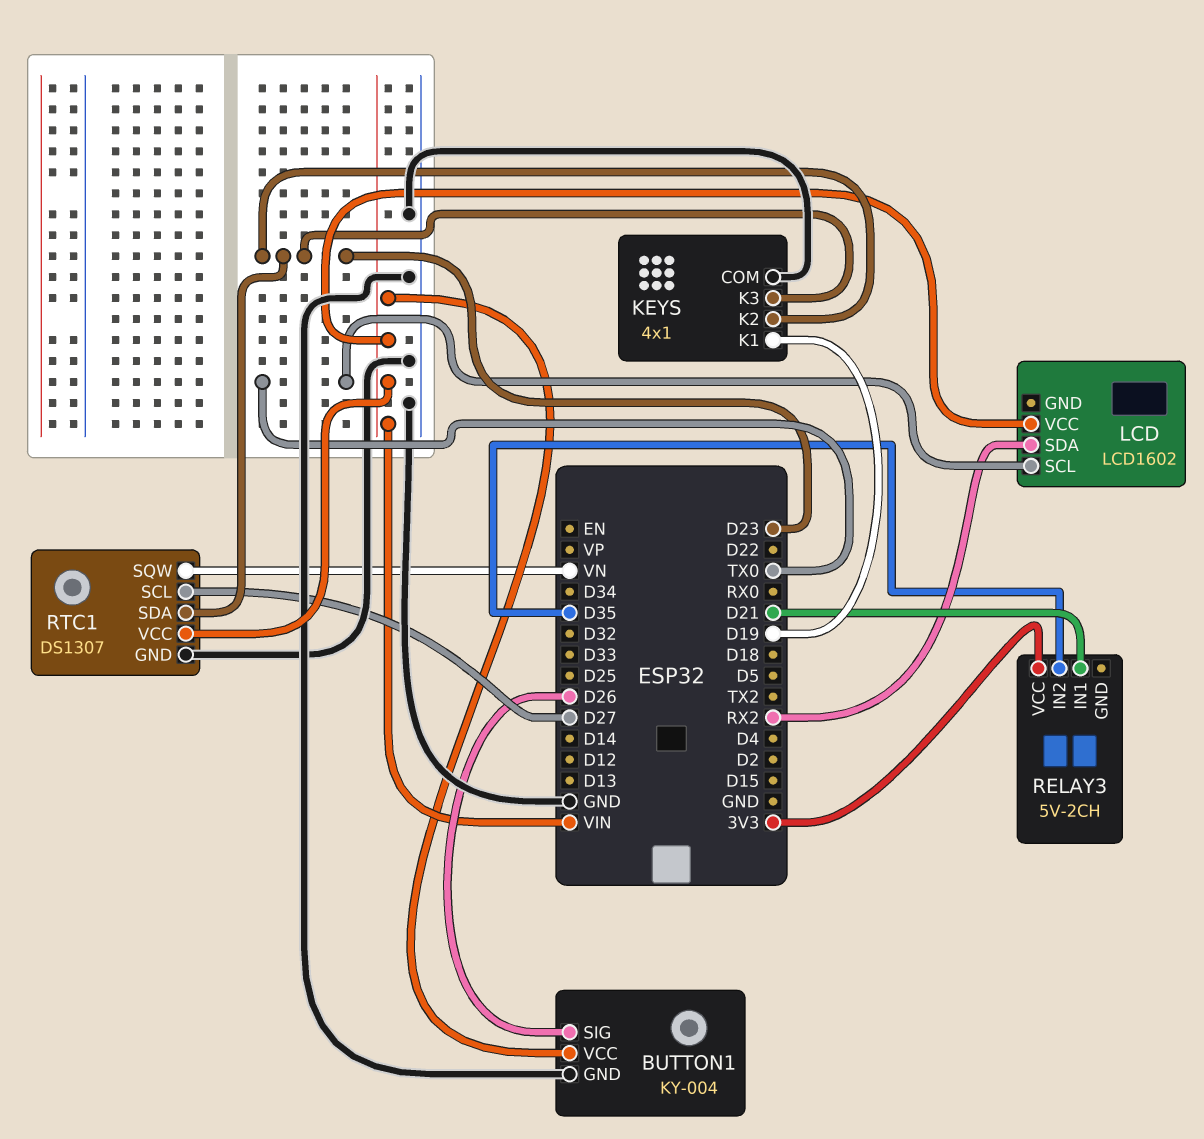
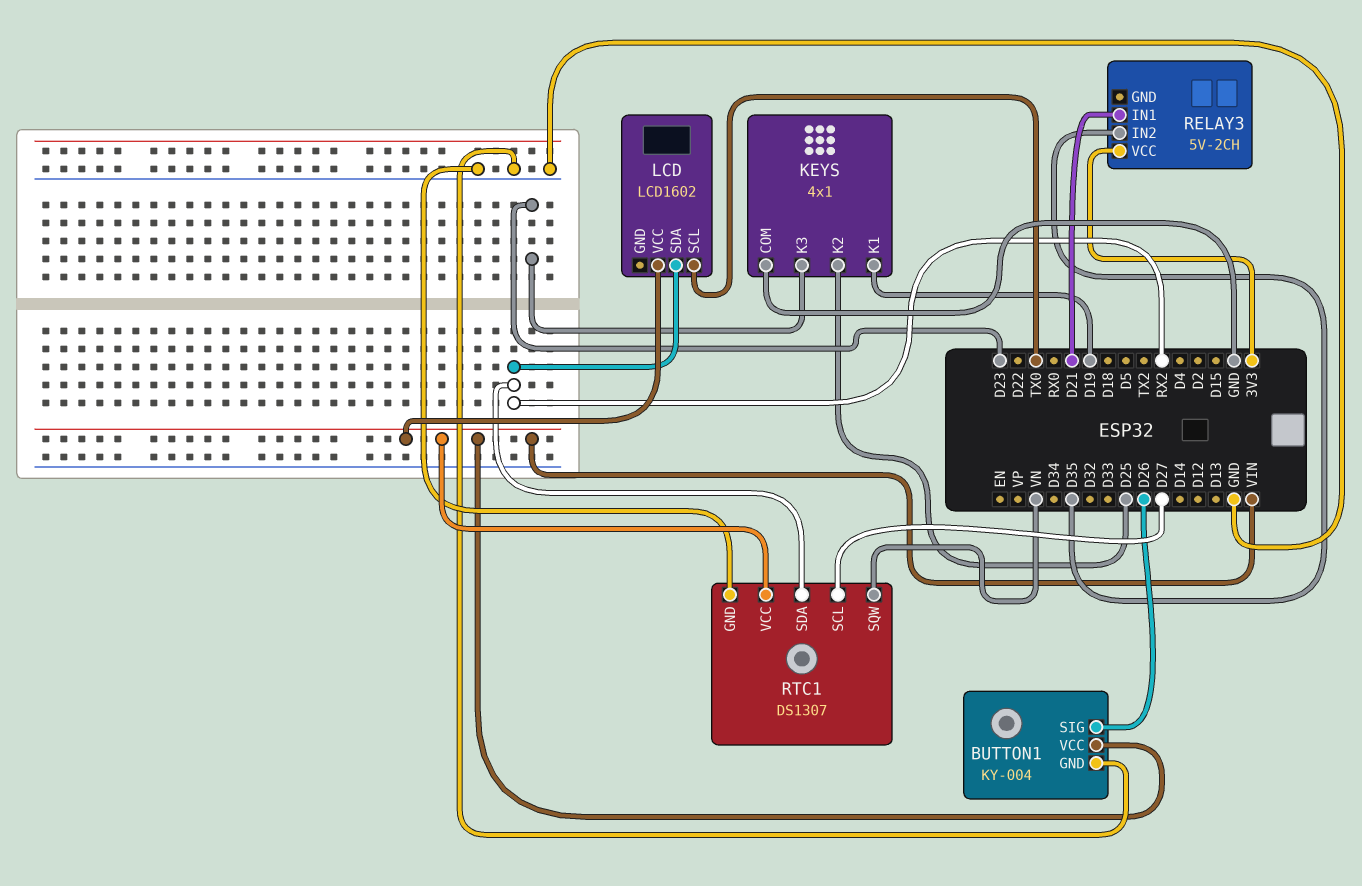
KEYS pin K2: D23 -> D25
RTC1 pin SDA: D23 -> RX2

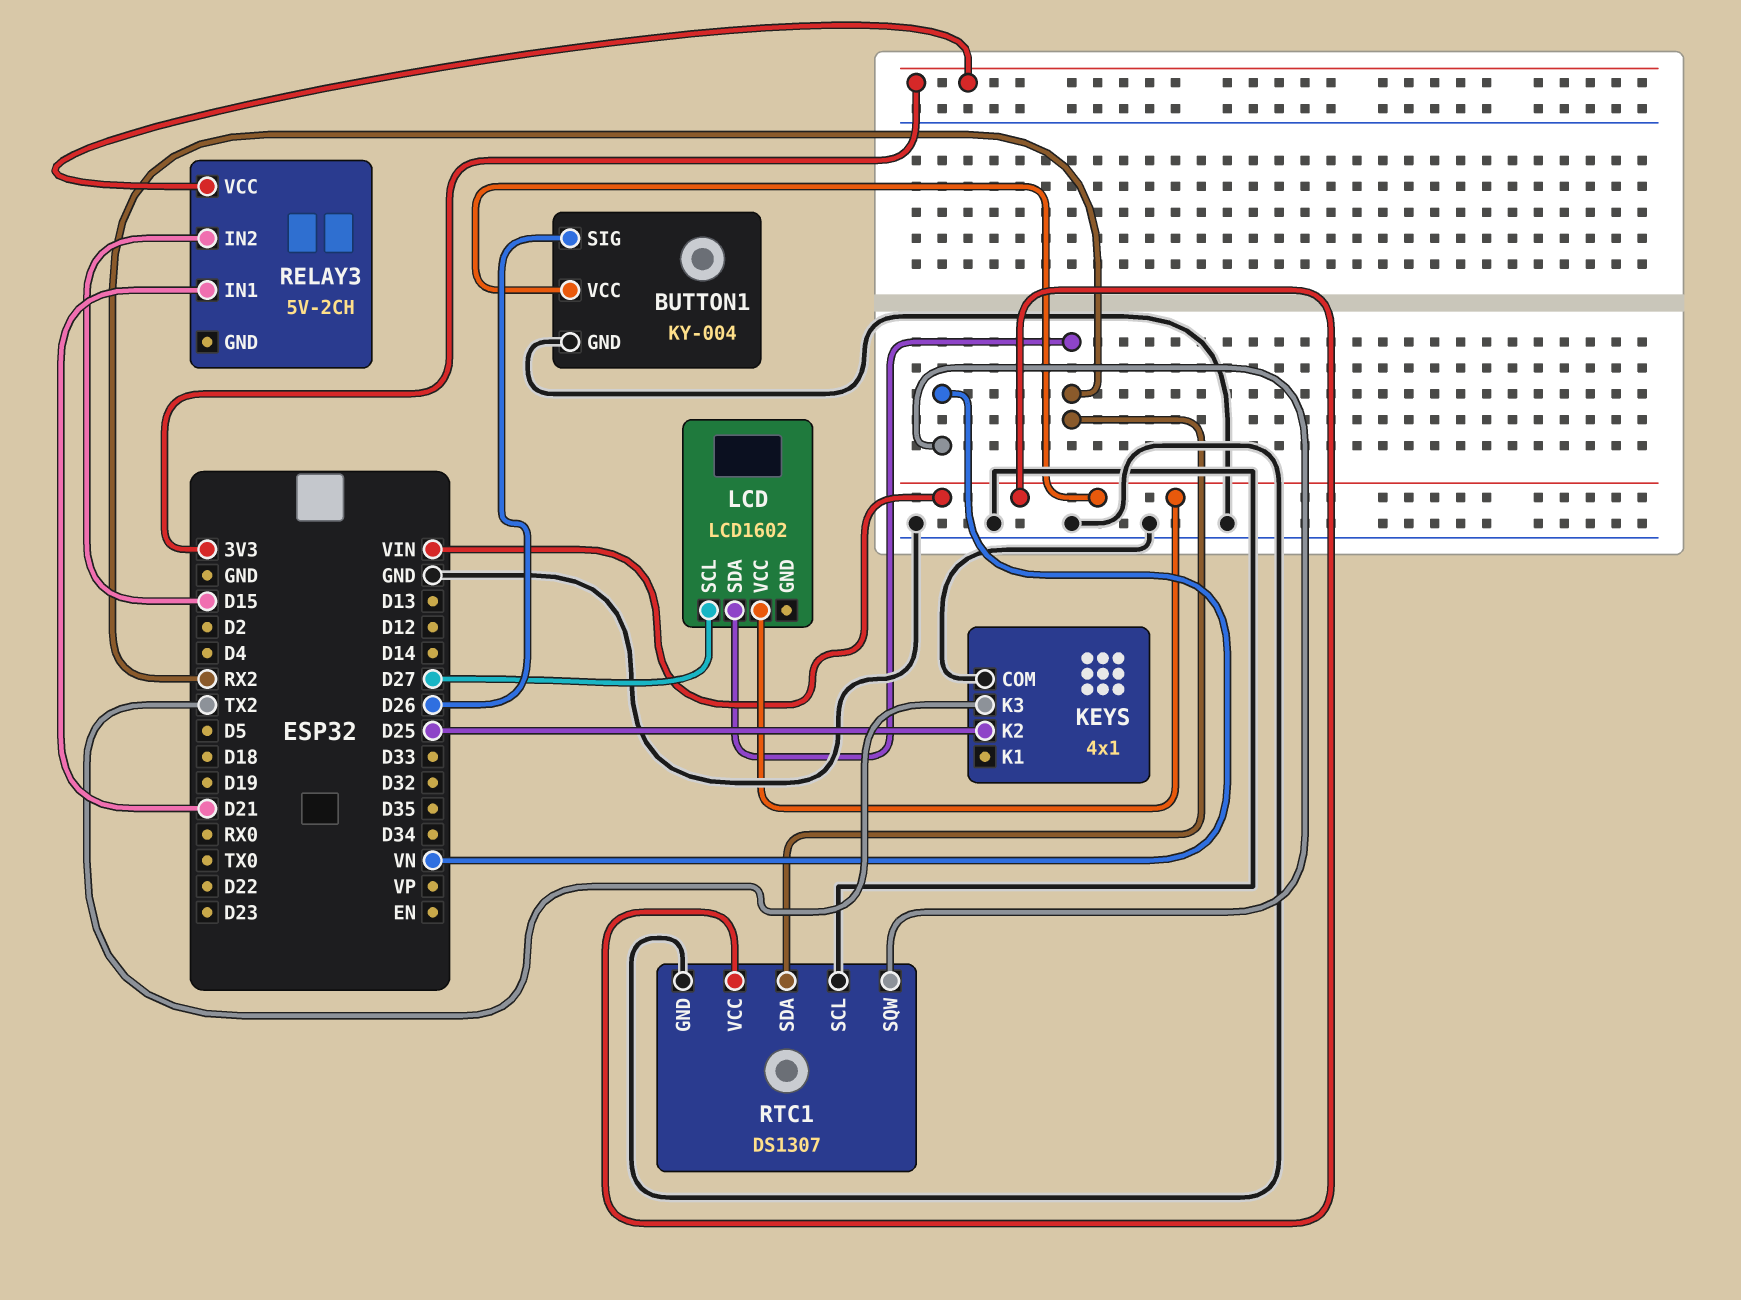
KEYS pin K1: D19 -> none
KEYS pin K3: D23 -> TX2
LCD pin SCL: TX0 -> D27
RELAY3 pin IN2: D35 -> D15
RTC1 pin SCL: D27 -> GND

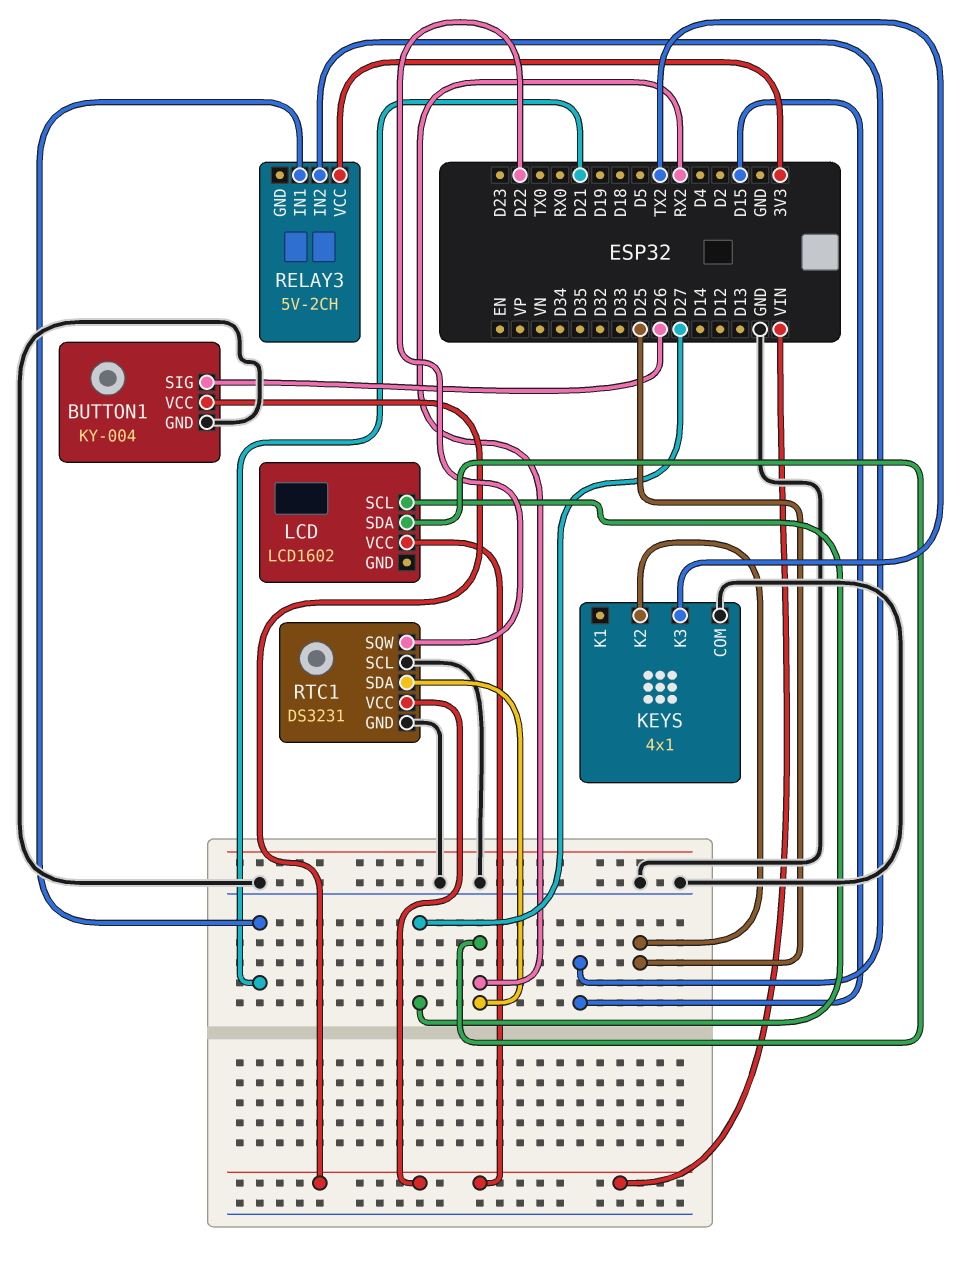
RTC1: DS1307 -> DS3231
RTC1 pin SQW: VN -> D22

